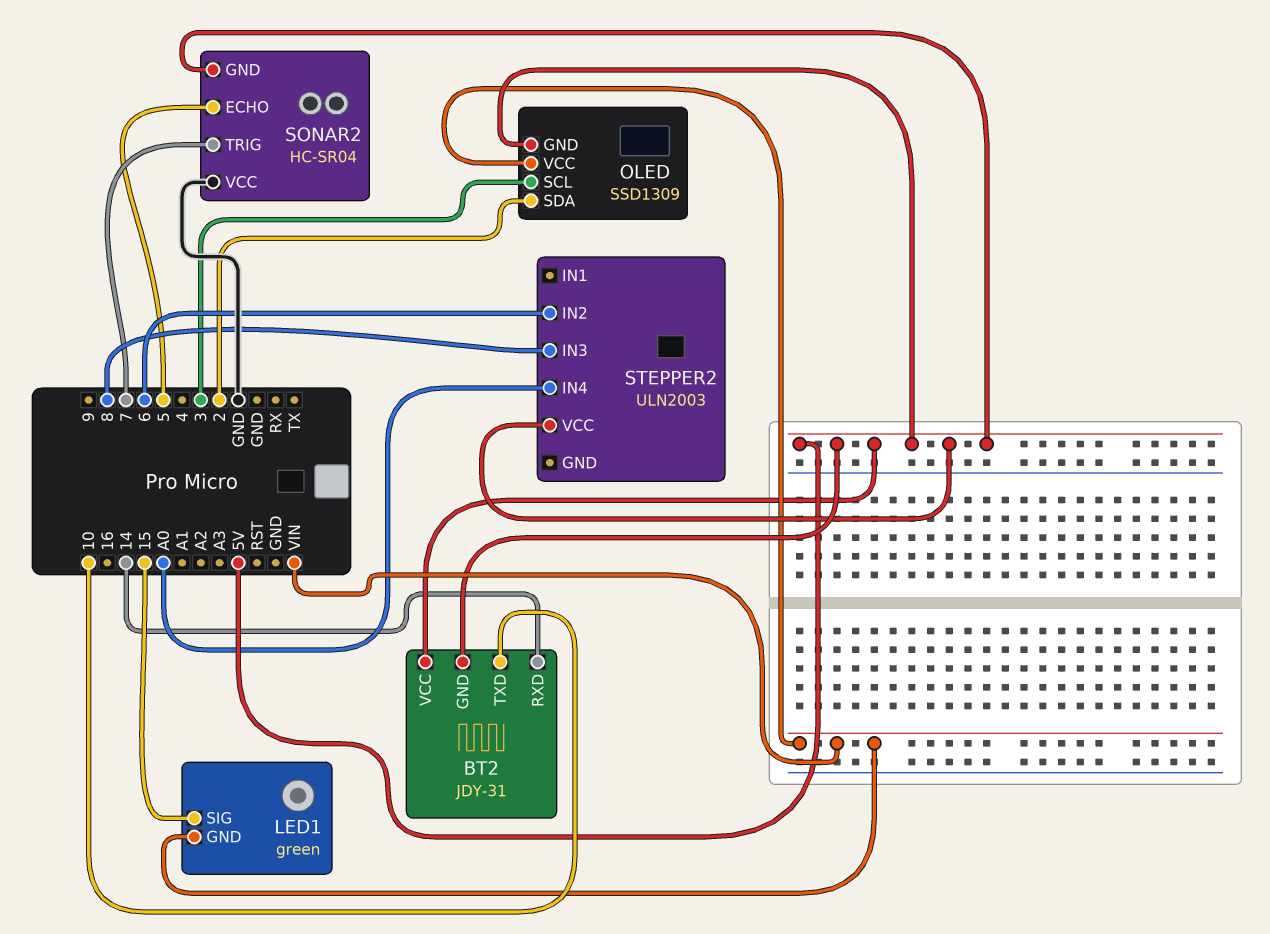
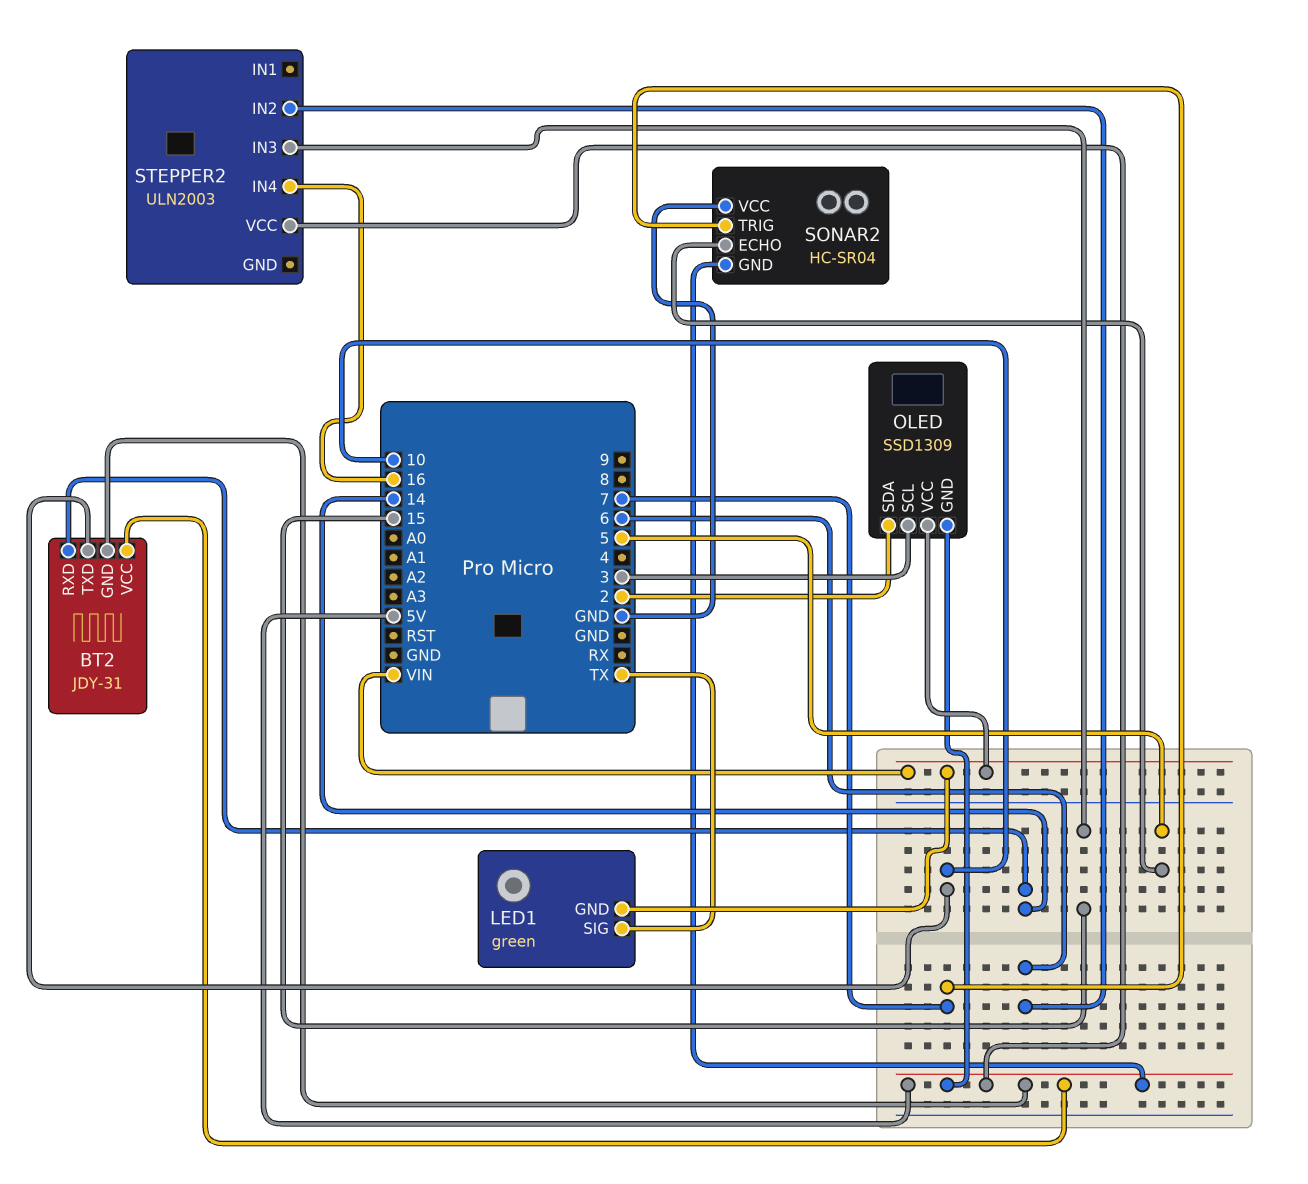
LED1 pin SIG: 15 -> TX
STEPPER2 pin IN3: 8 -> 15
STEPPER2 pin IN4: A0 -> 16

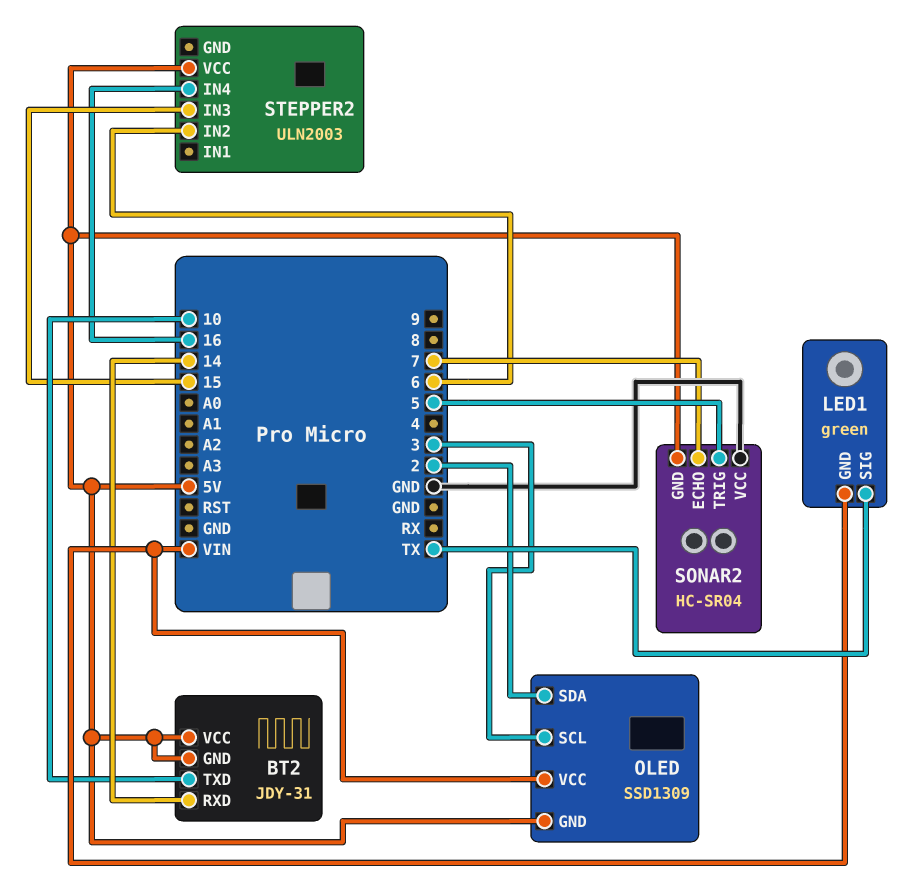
SONAR2 pin ECHO: 5 -> 7
SONAR2 pin TRIG: 7 -> 5

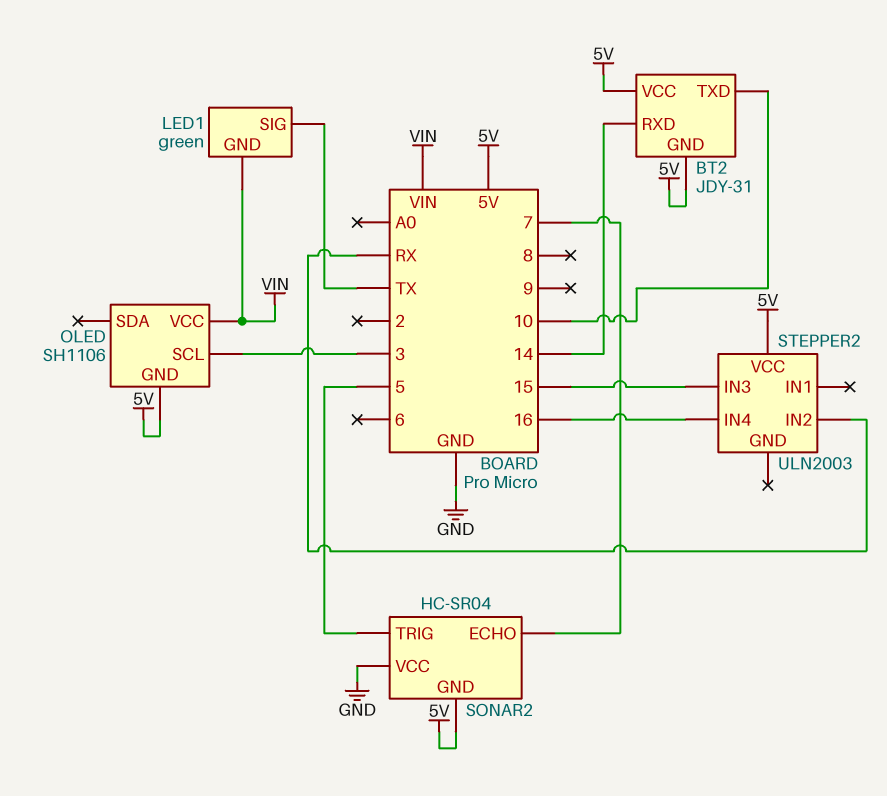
OLED: SSD1309 -> SH1106
OLED pin SDA: 2 -> none
STEPPER2 pin IN2: 6 -> RX

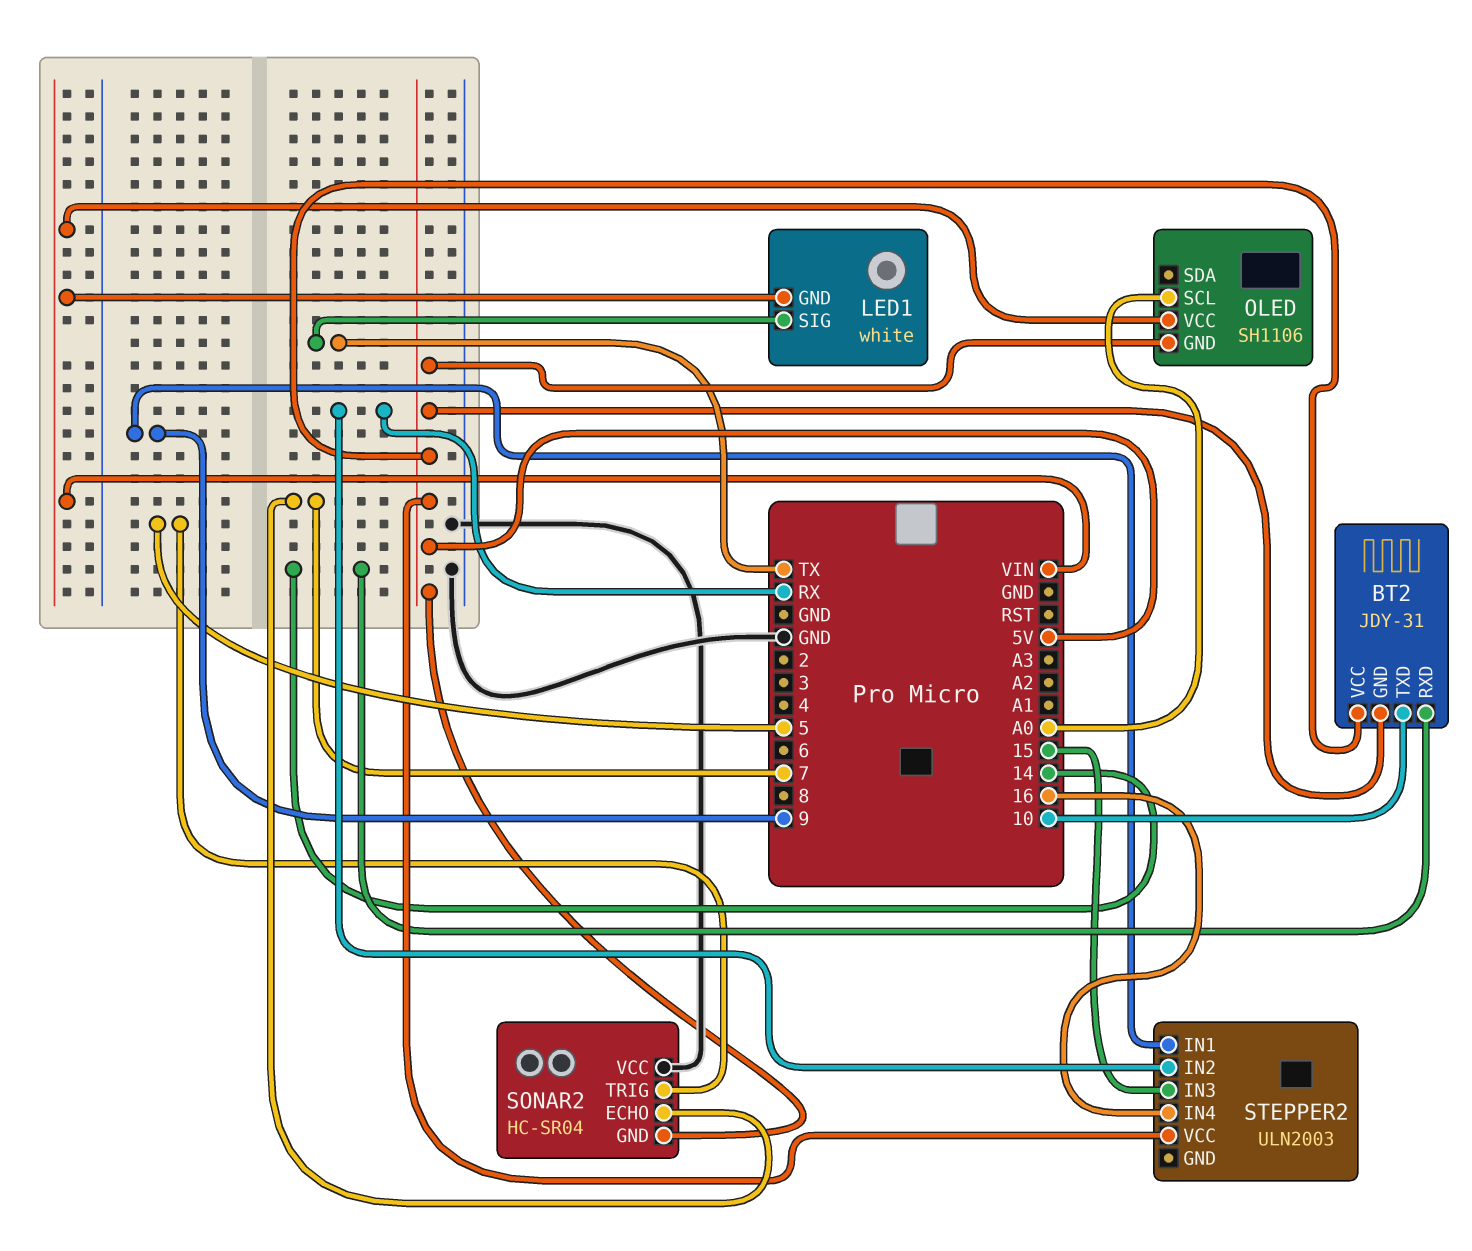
LED1: green -> white
OLED pin SCL: 3 -> A0
STEPPER2 pin IN1: none -> 9

